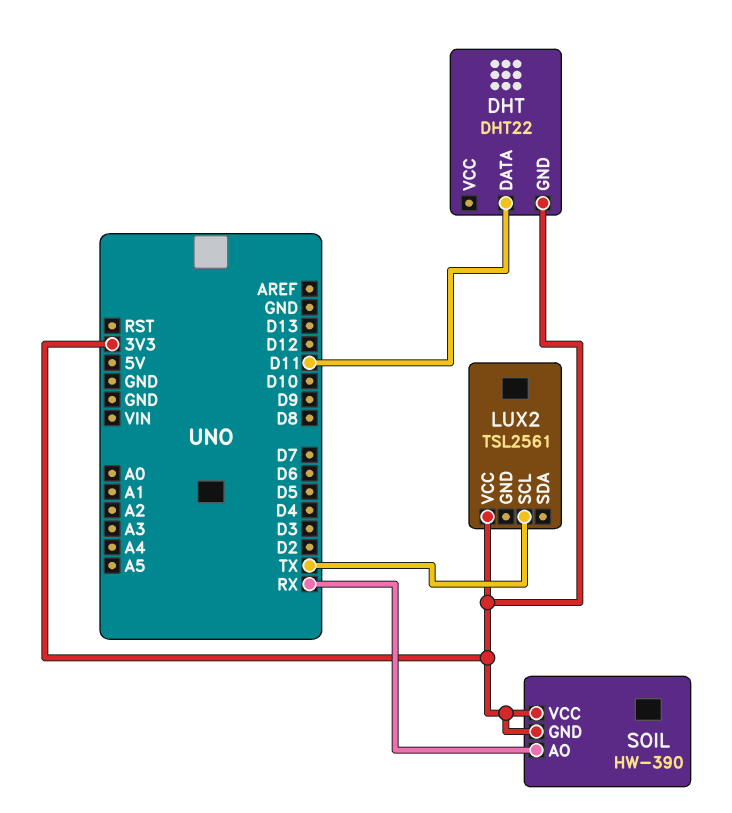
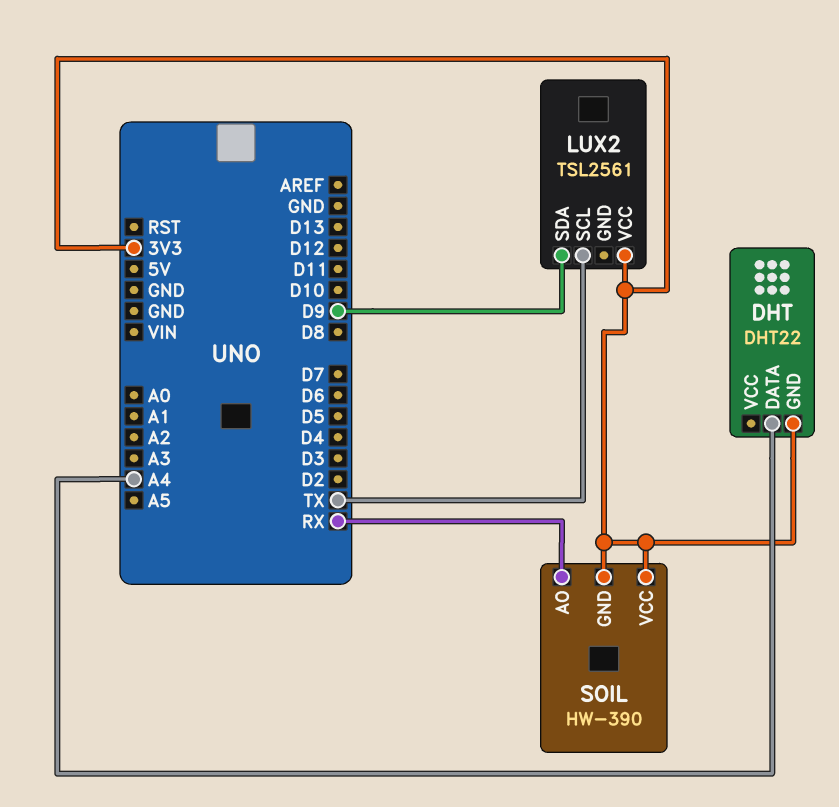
DHT pin DATA: D11 -> A4
LUX2 pin SDA: none -> D9

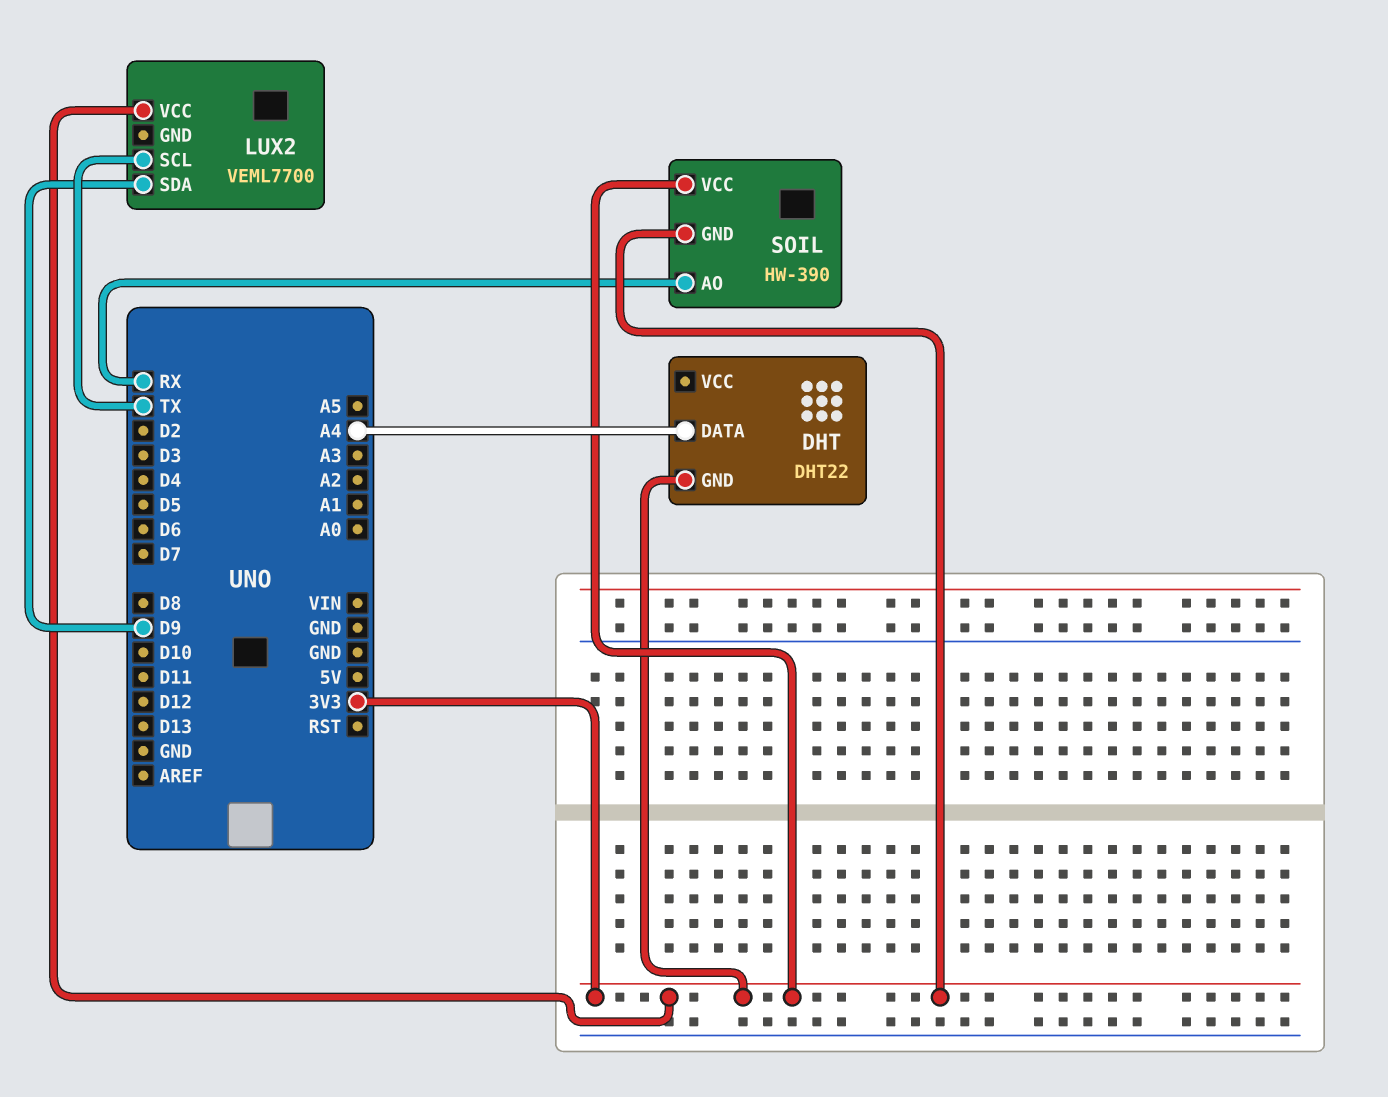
LUX2: TSL2561 -> VEML7700

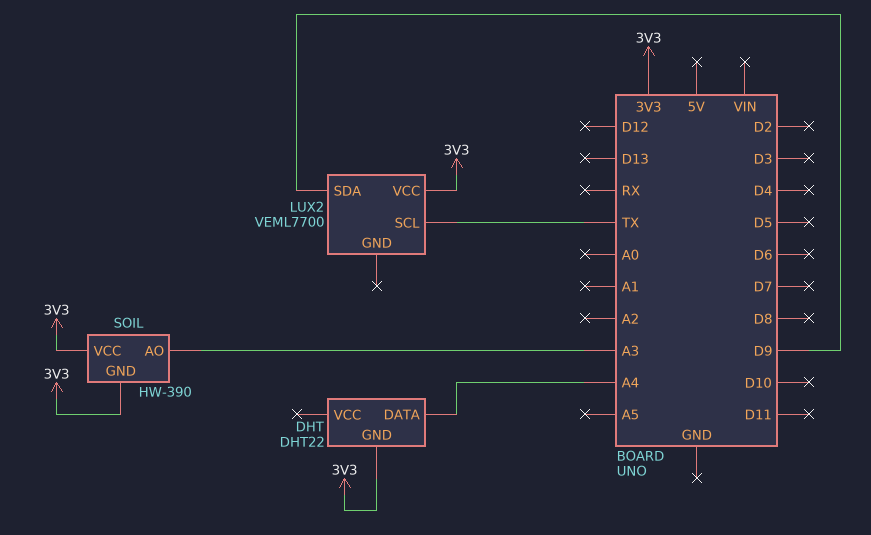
SOIL pin AO: RX -> A3

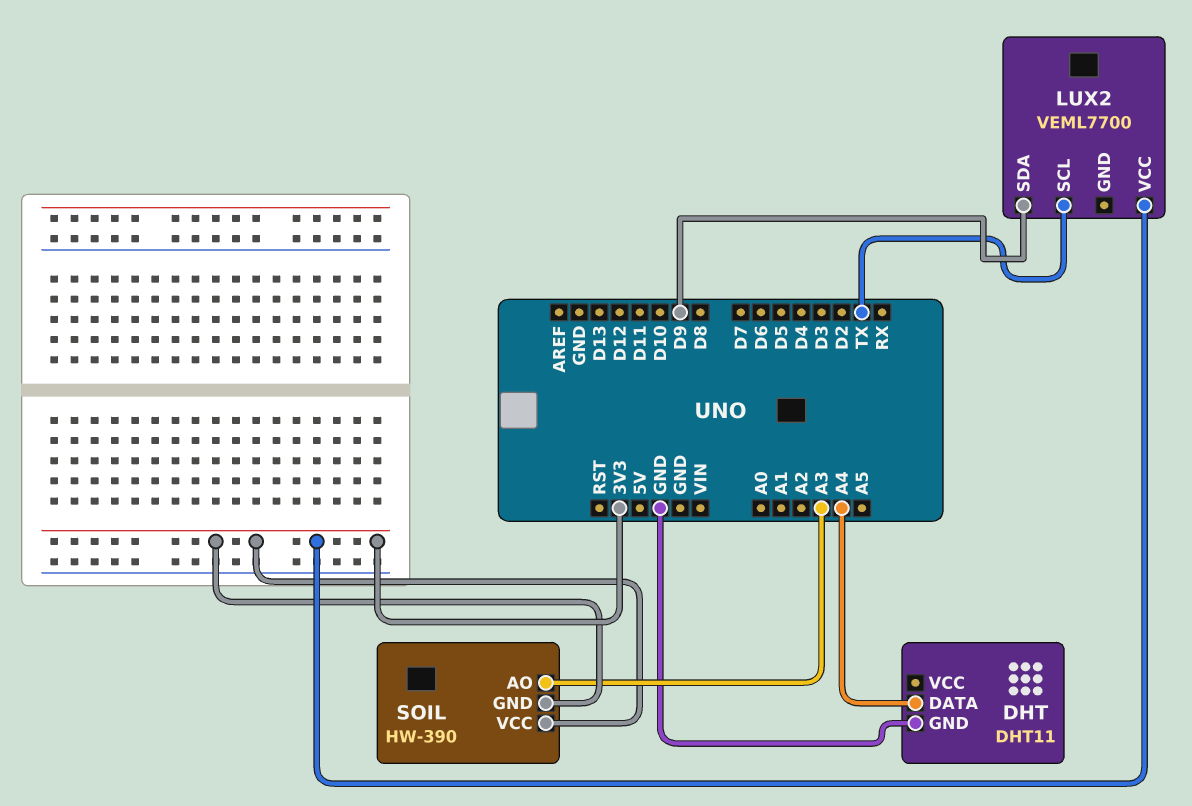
DHT: DHT22 -> DHT11
DHT pin GND: 3V3 -> GND

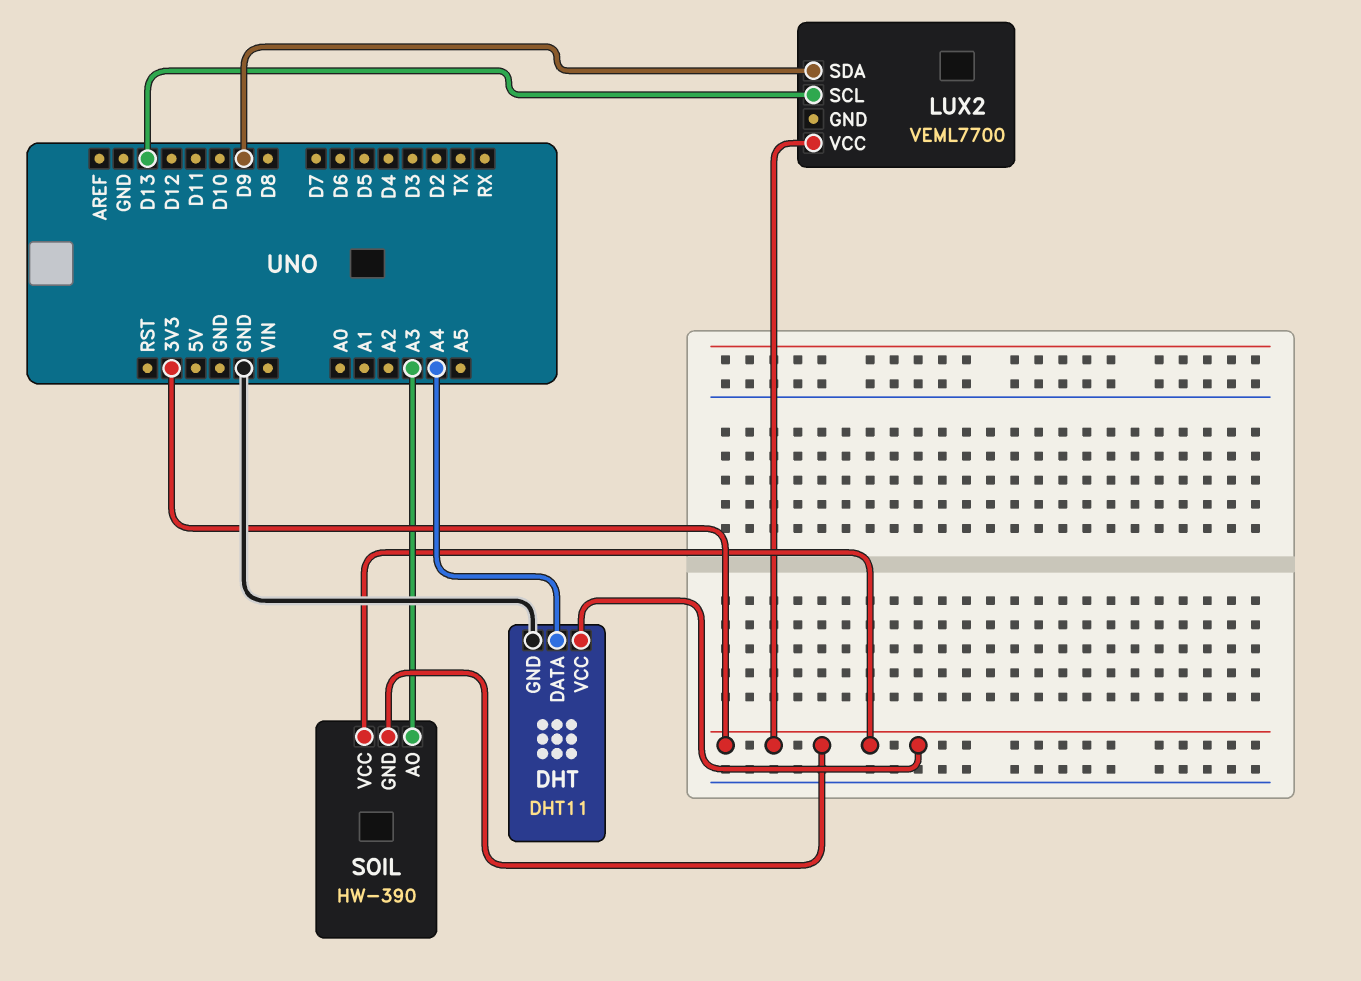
DHT pin VCC: none -> 3V3
LUX2 pin SCL: TX -> D13

